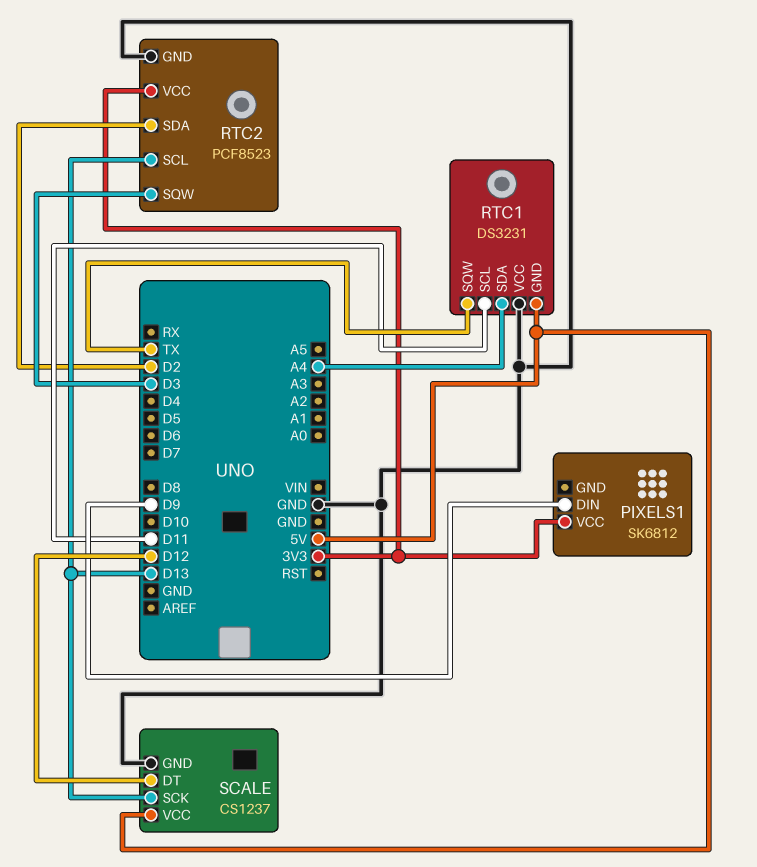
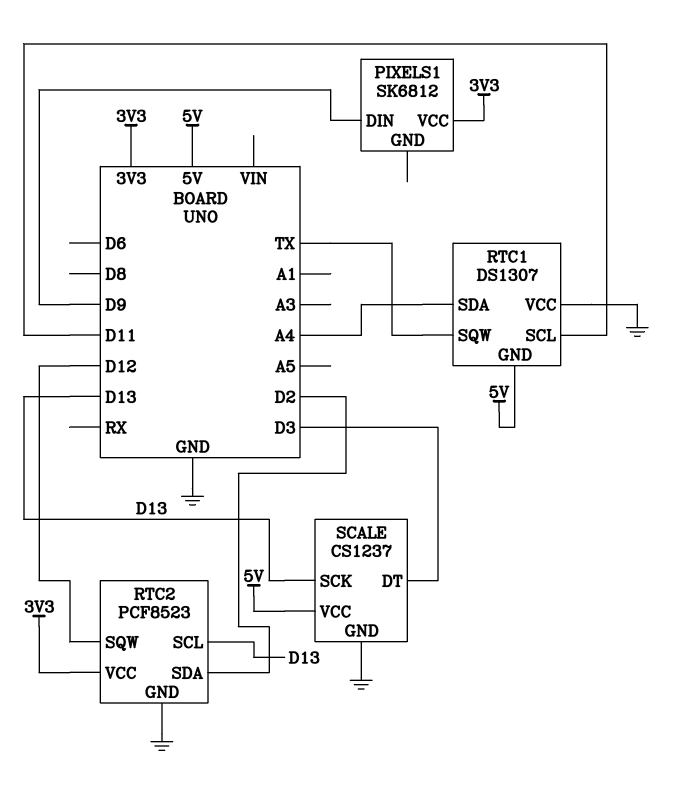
RTC1: DS3231 -> DS1307
RTC2 pin SQW: D3 -> D12
SCALE pin DT: D12 -> D3

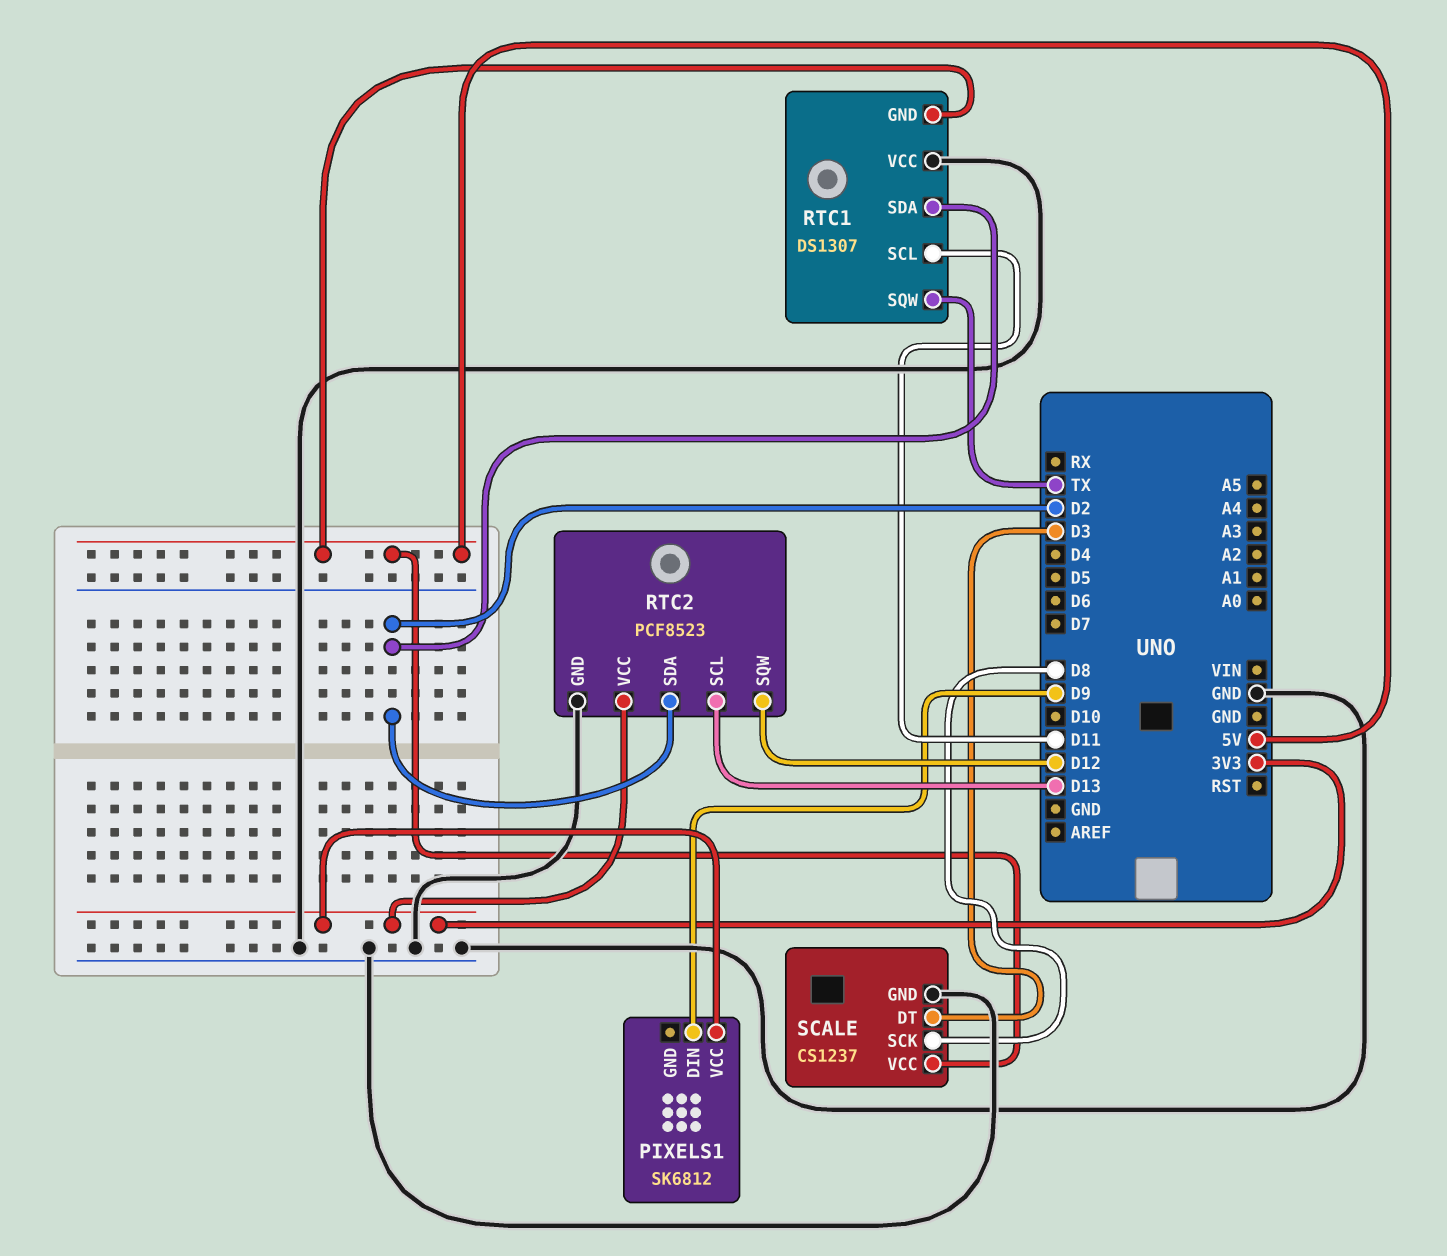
RTC1 pin SDA: A4 -> D2
SCALE pin SCK: D13 -> D8

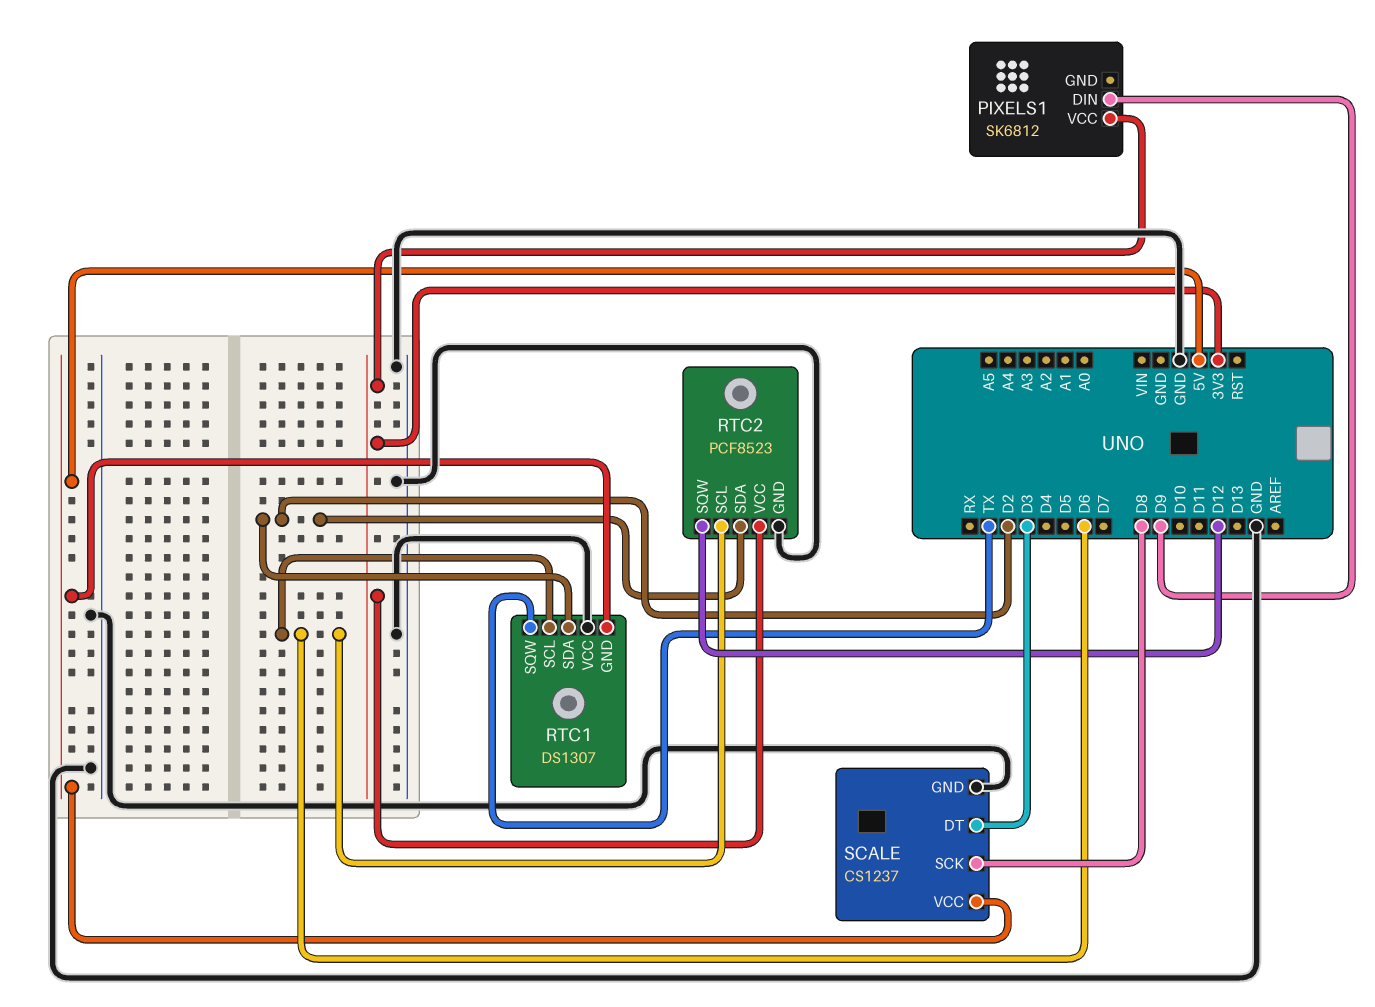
RTC1 pin SCL: D11 -> D6
RTC2 pin SCL: D13 -> D6

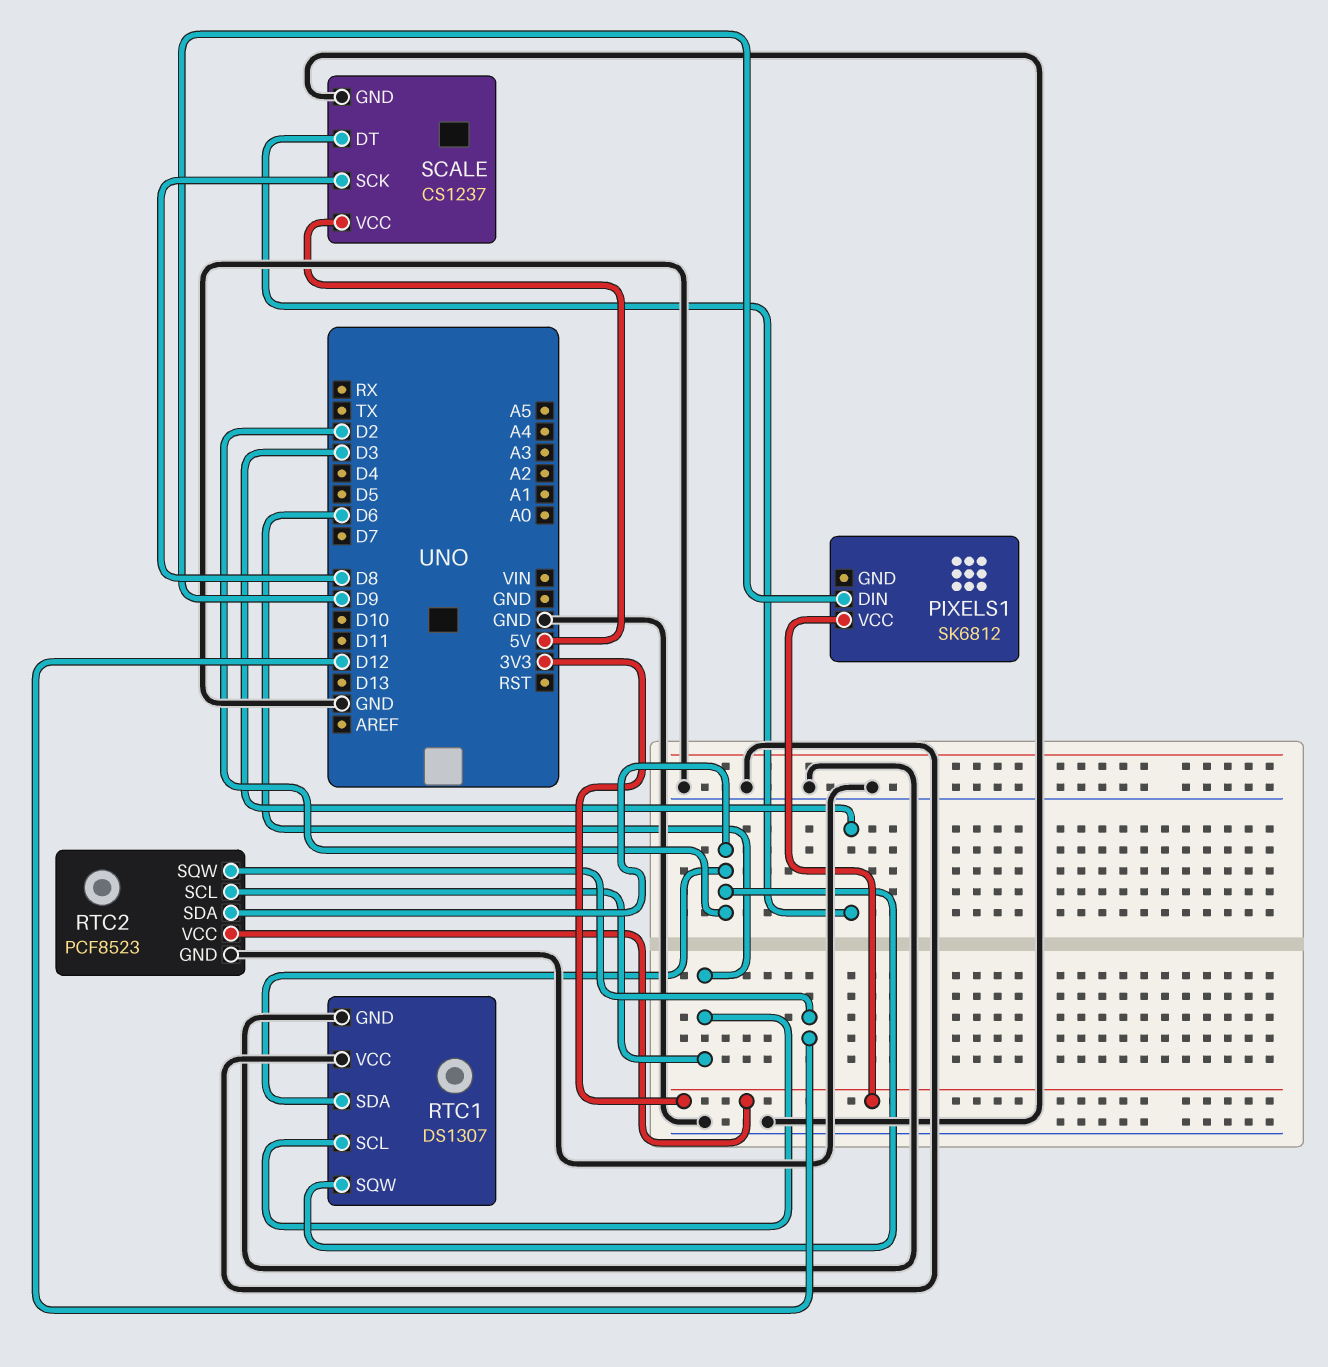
RTC1 pin GND: 5V -> GND
RTC1 pin SQW: TX -> D2

